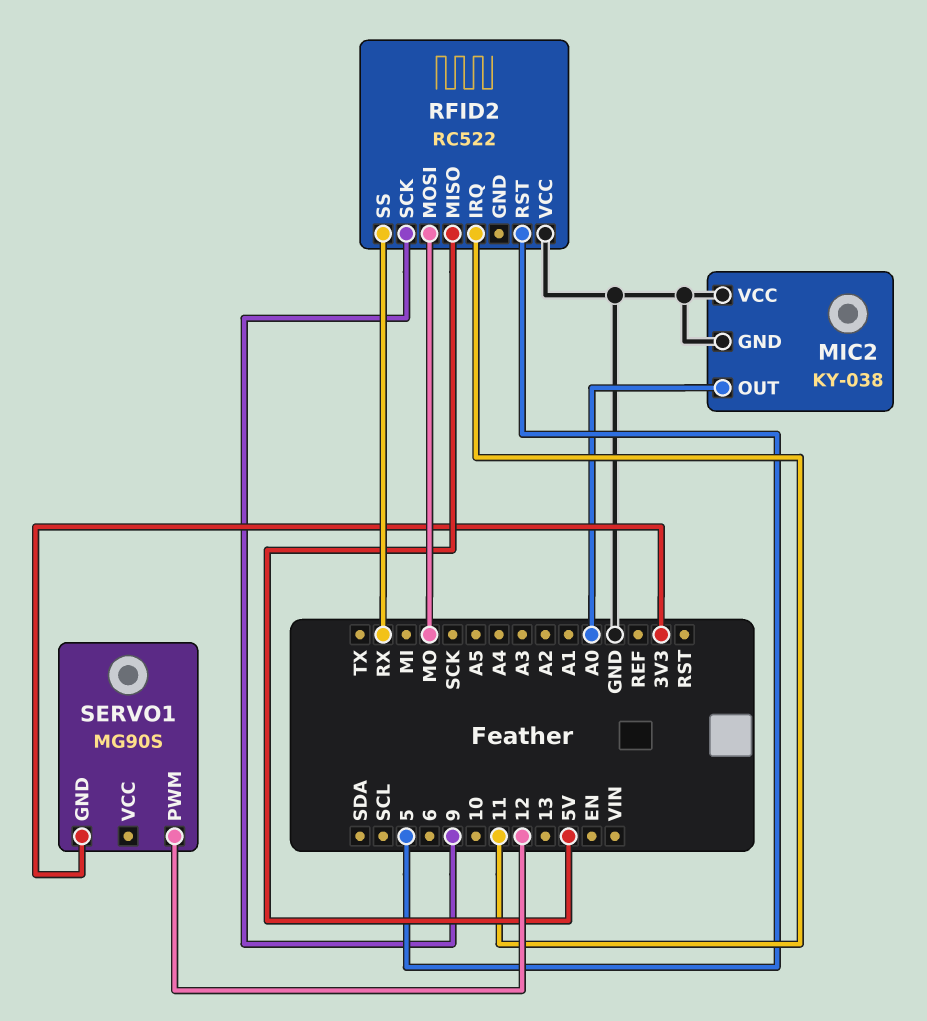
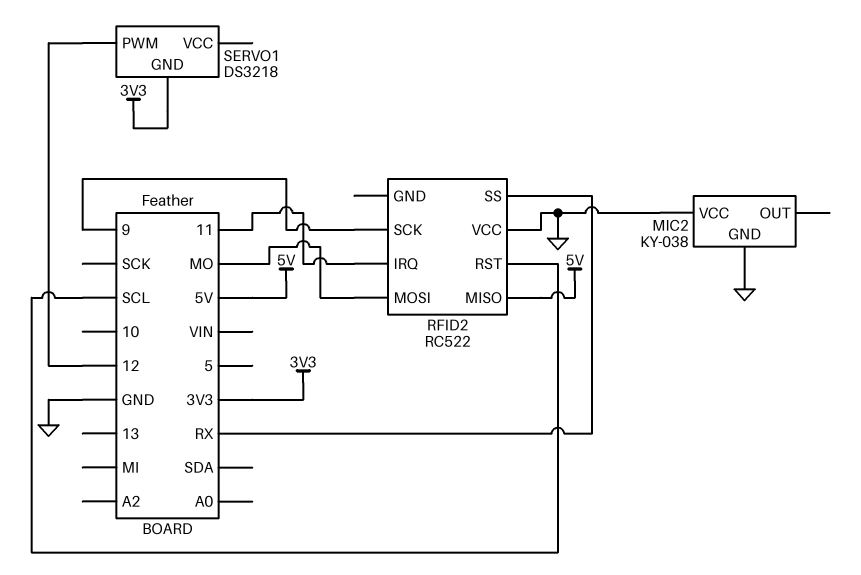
MIC2 pin OUT: A0 -> none
RFID2 pin RST: 5 -> SCL
SERVO1: MG90S -> DS3218

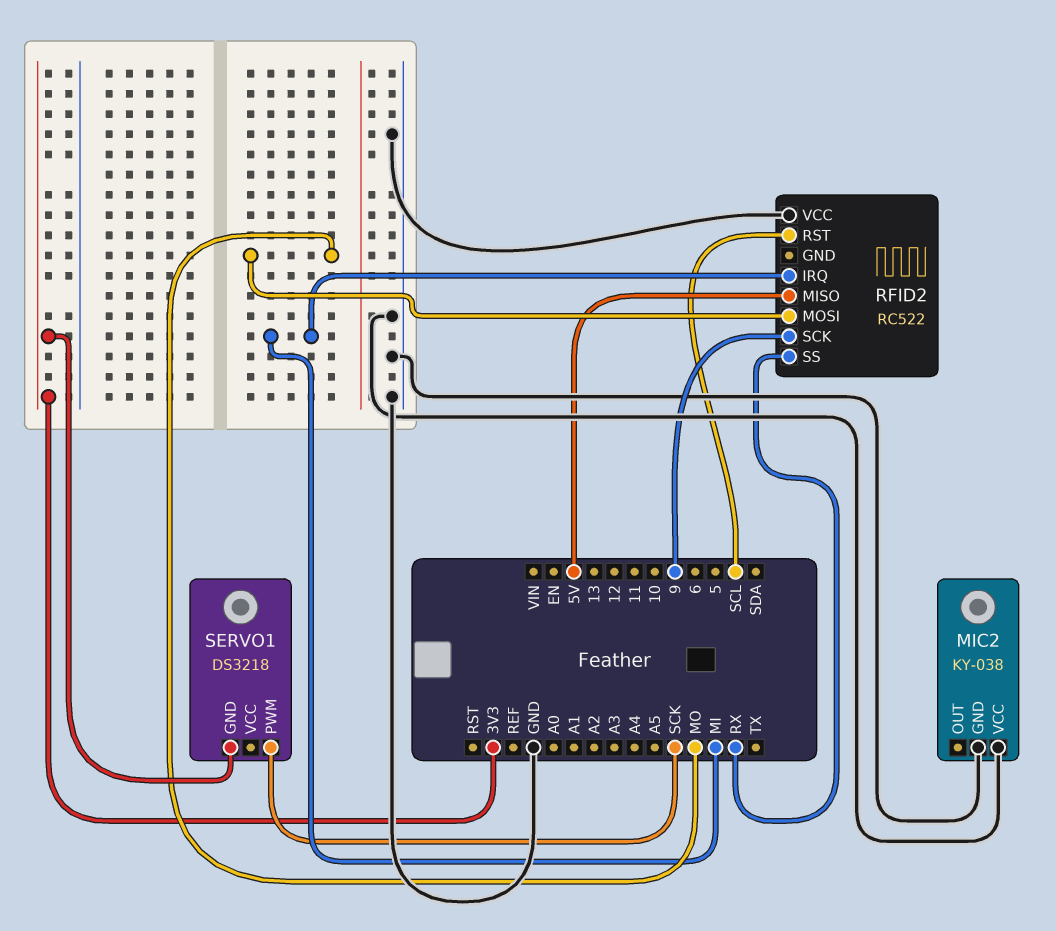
RFID2 pin IRQ: 11 -> MI
SERVO1 pin PWM: 12 -> SCK

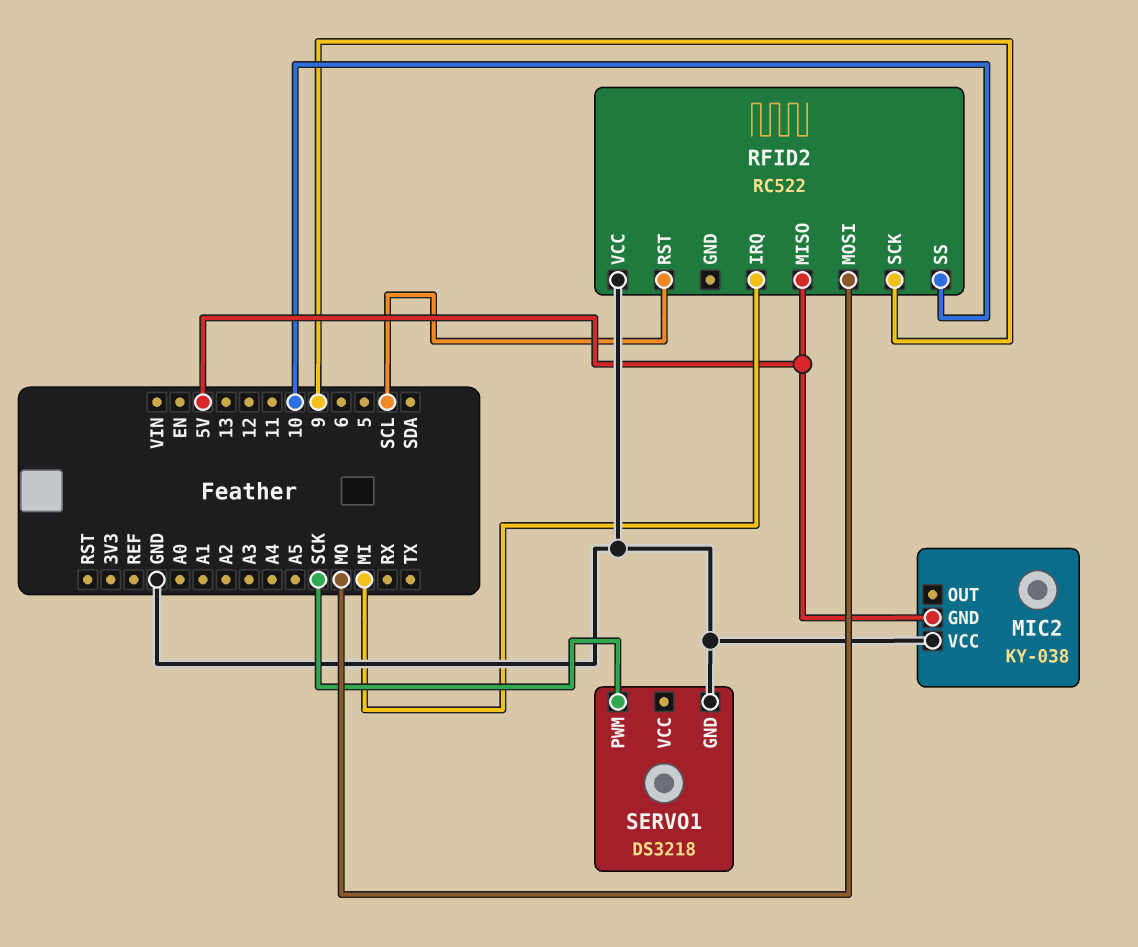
MIC2 pin GND: GND -> 5V
RFID2 pin SS: RX -> 10
SERVO1 pin GND: 3V3 -> GND

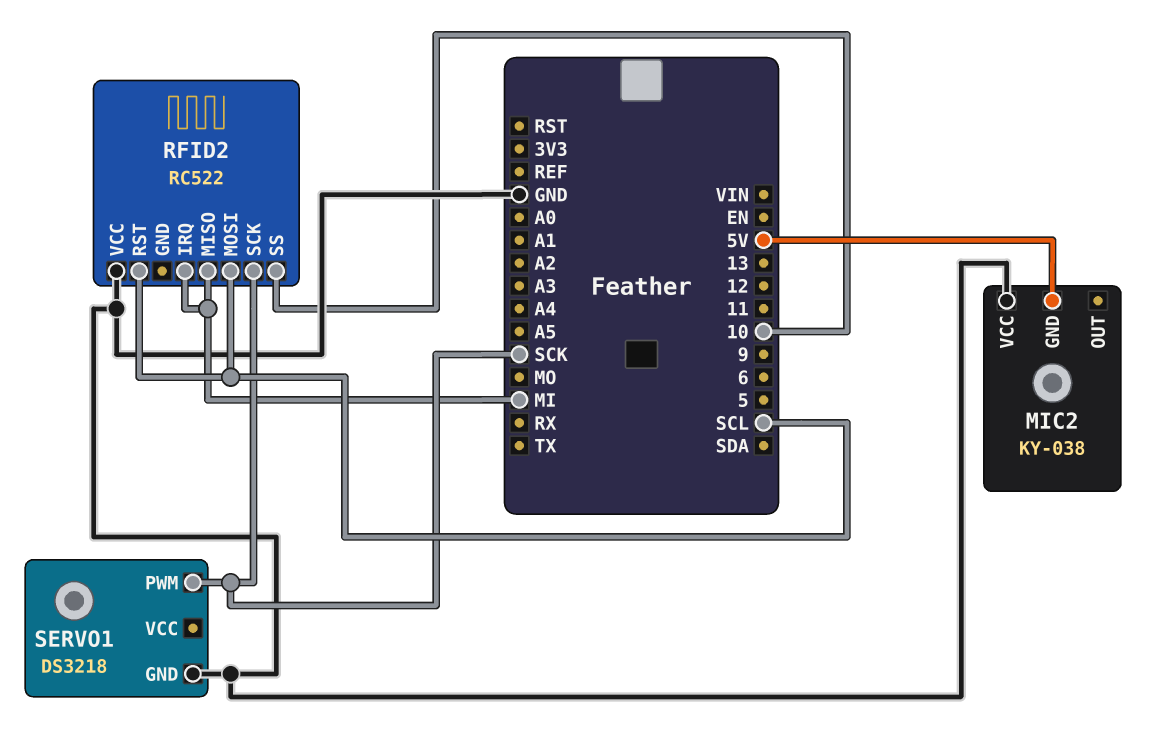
RFID2 pin MISO: 5V -> MI
RFID2 pin MOSI: MO -> SCL
RFID2 pin SCK: 9 -> SCK

